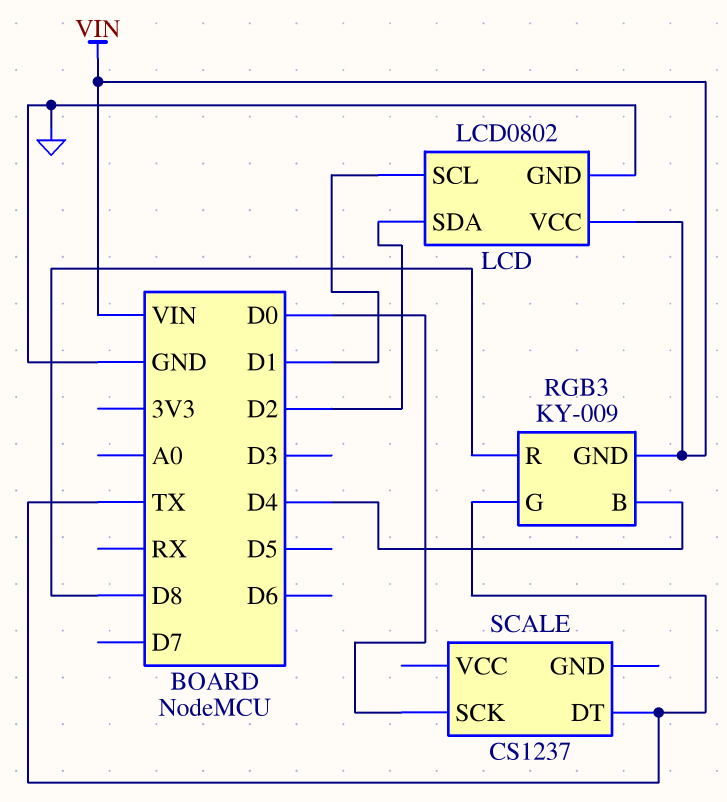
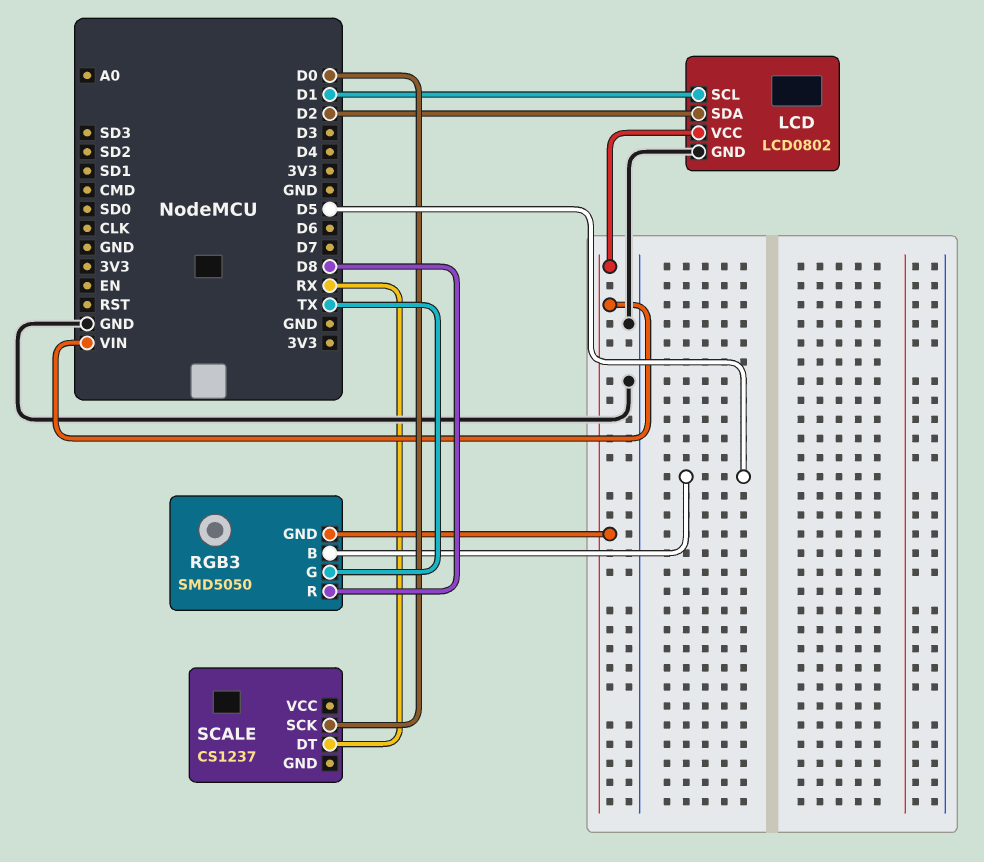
RGB3: KY-009 -> SMD5050
RGB3 pin B: D4 -> D5
SCALE pin DT: TX -> RX

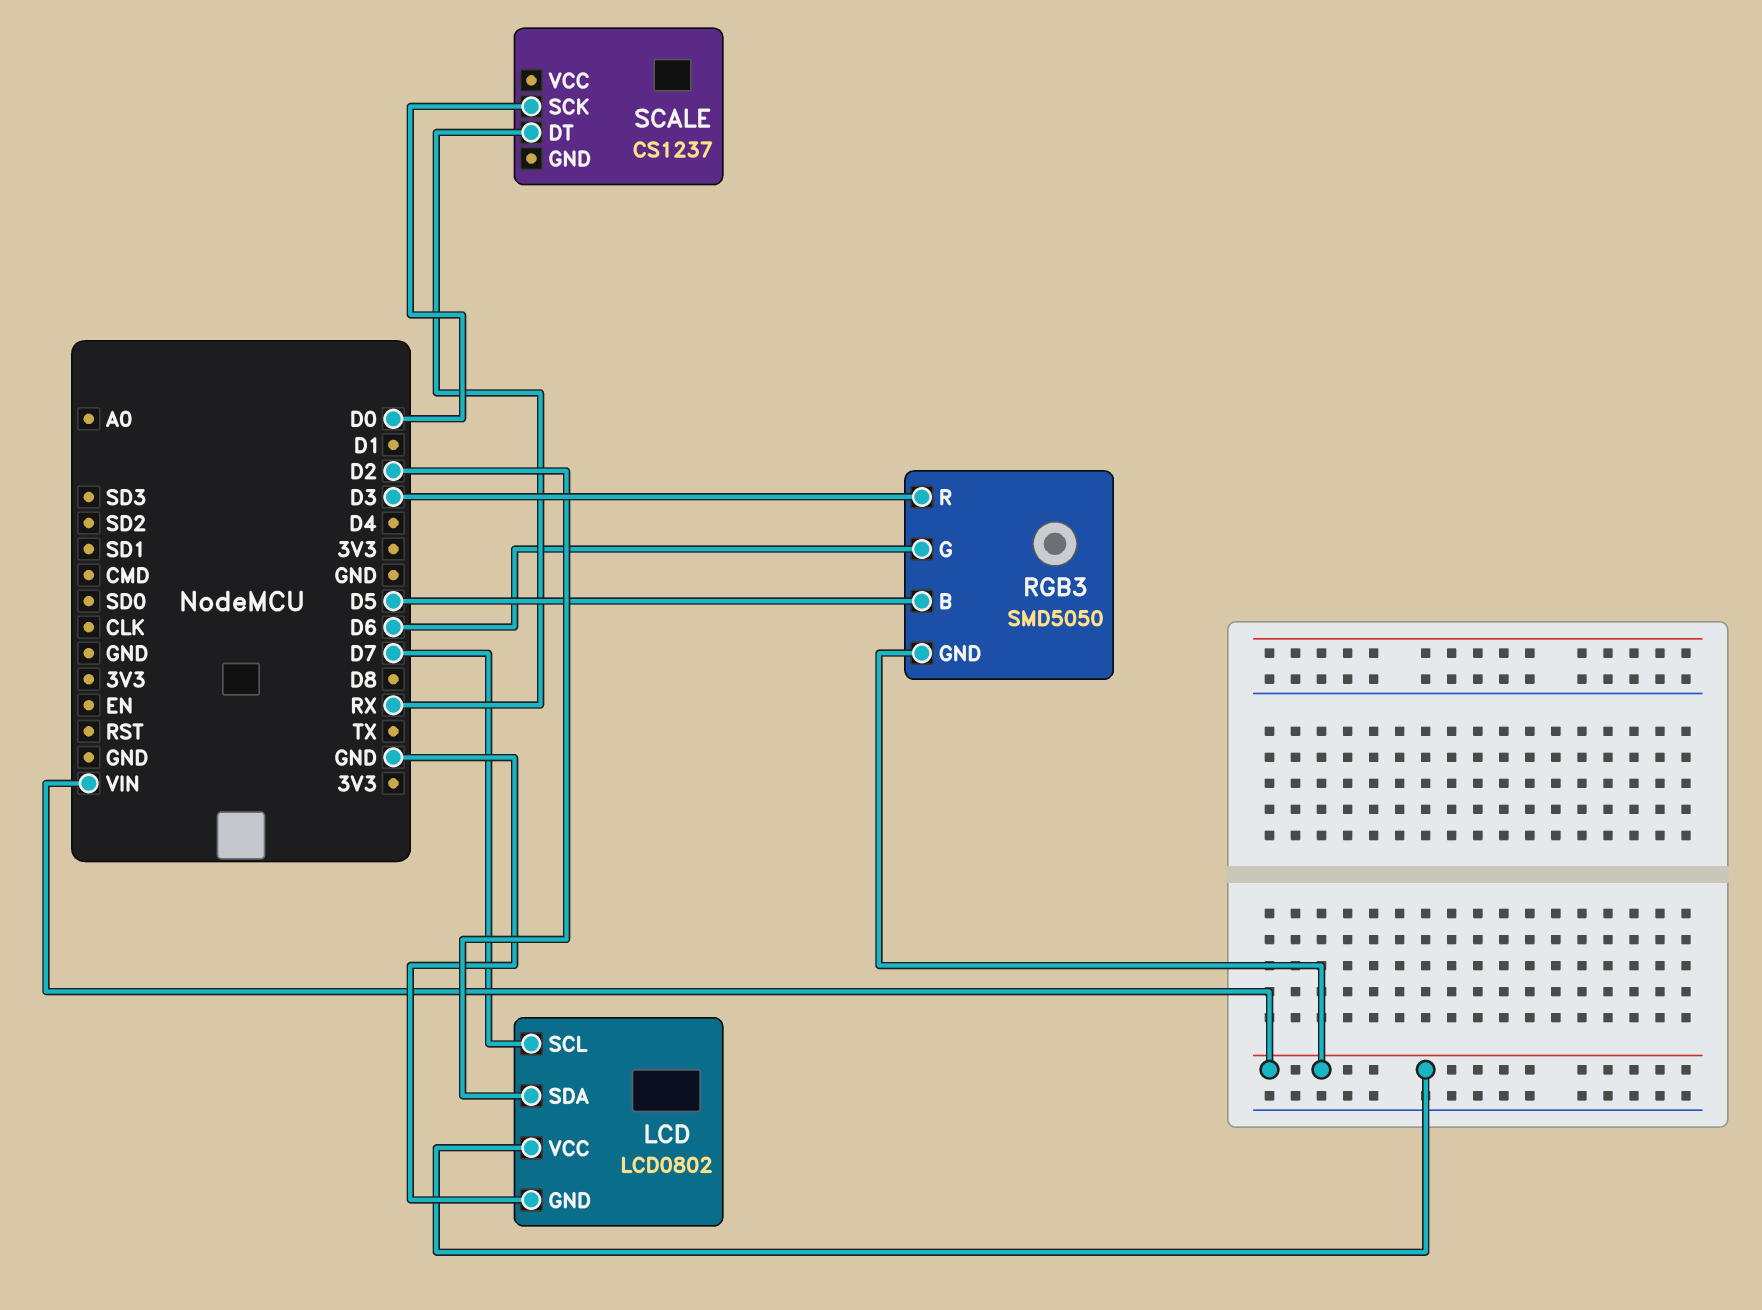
LCD pin SCL: D1 -> D7
RGB3 pin G: TX -> D6
RGB3 pin R: D8 -> D3

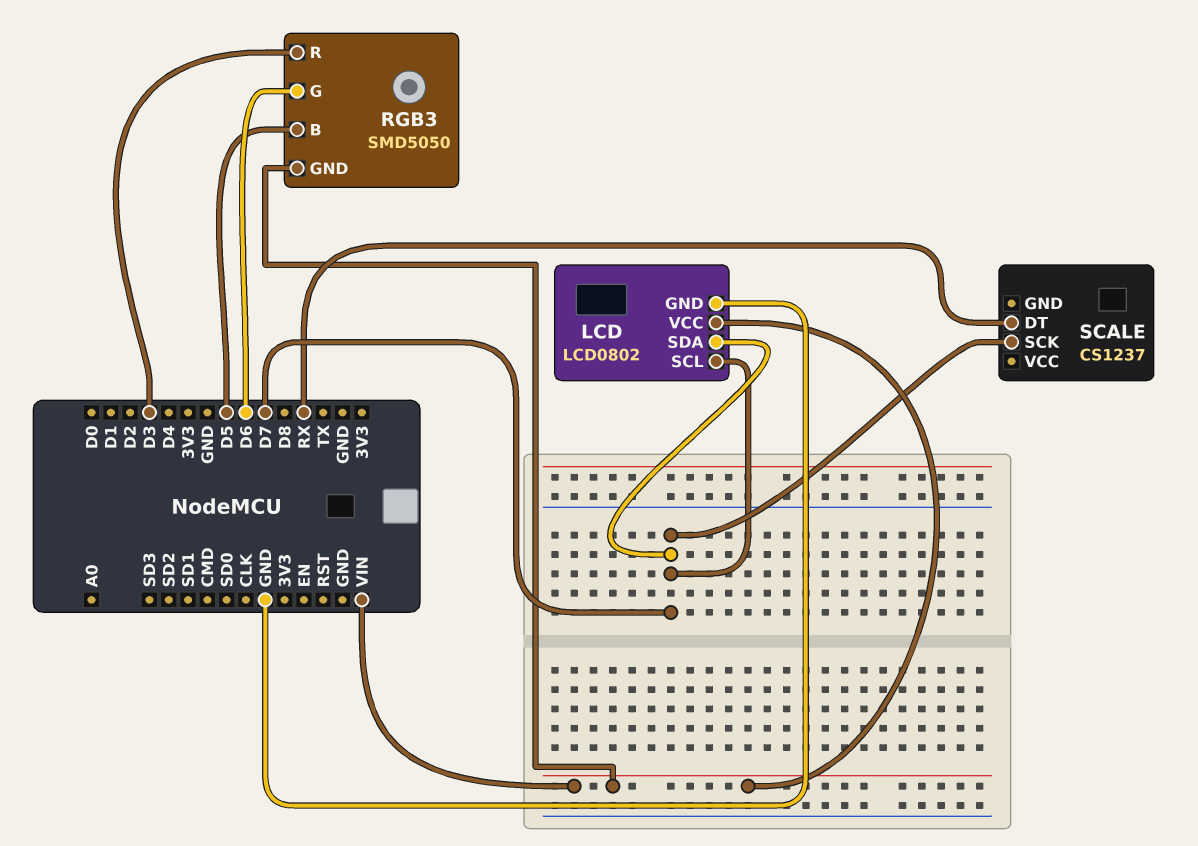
LCD pin SDA: D2 -> D7
SCALE pin SCK: D0 -> D7

